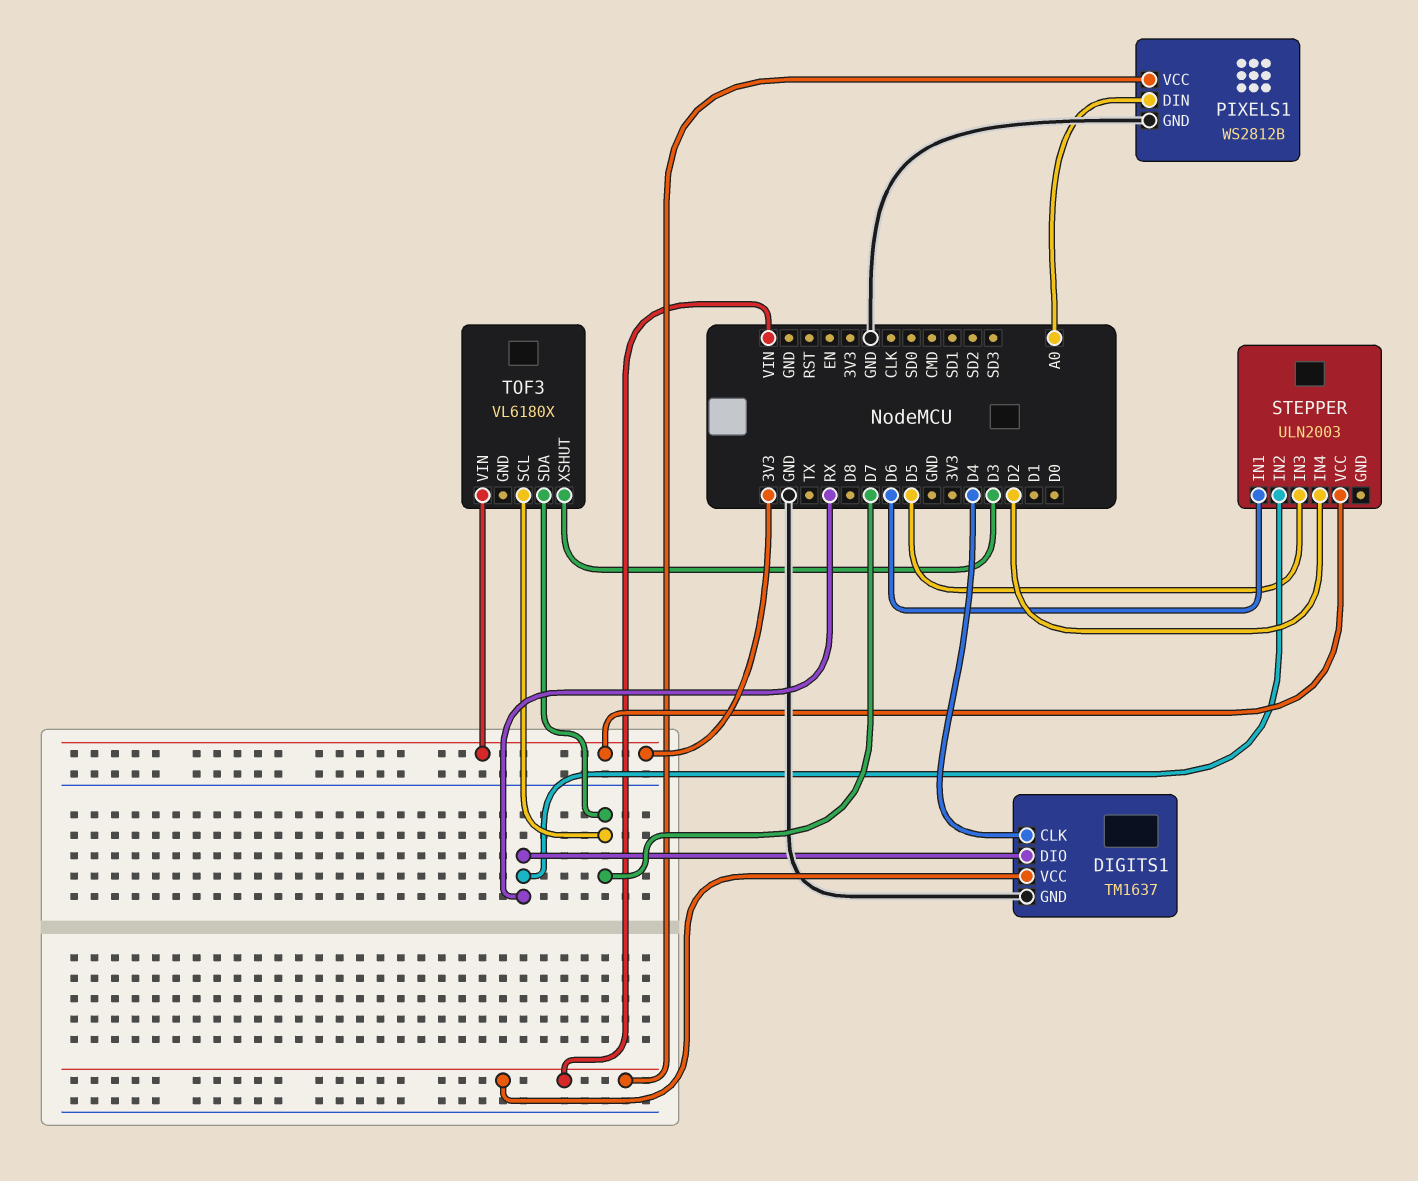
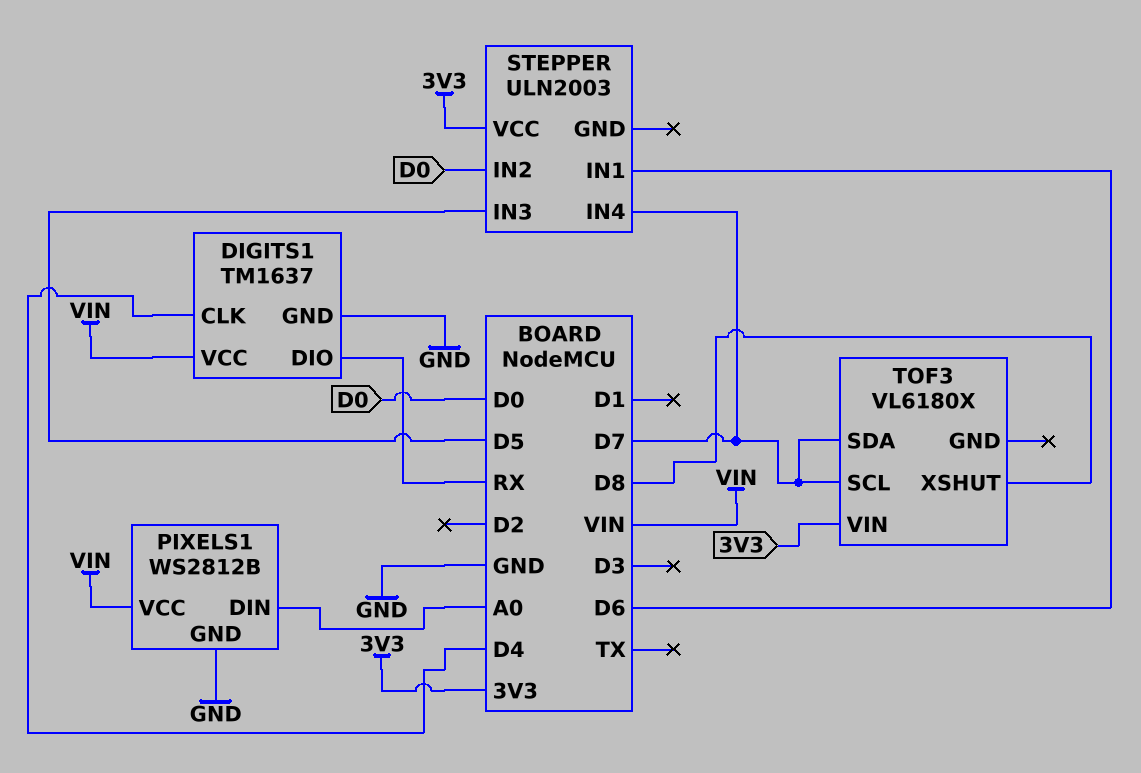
STEPPER pin IN2: RX -> D0
STEPPER pin IN4: D2 -> D7
TOF3 pin XSHUT: D3 -> D8

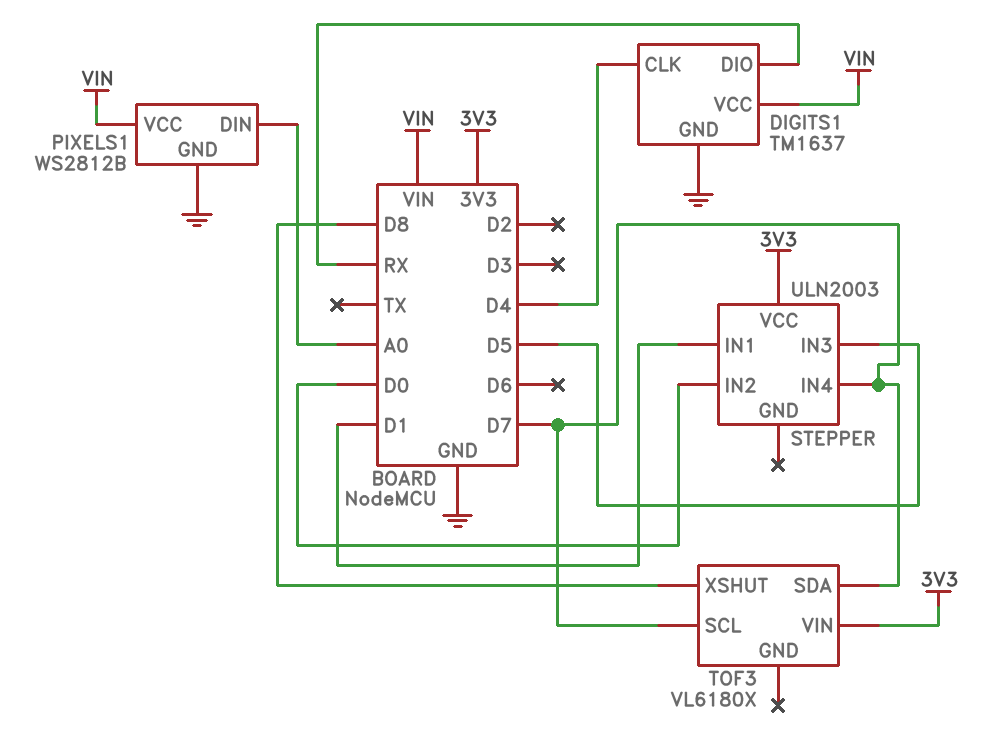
STEPPER pin IN1: D6 -> D1

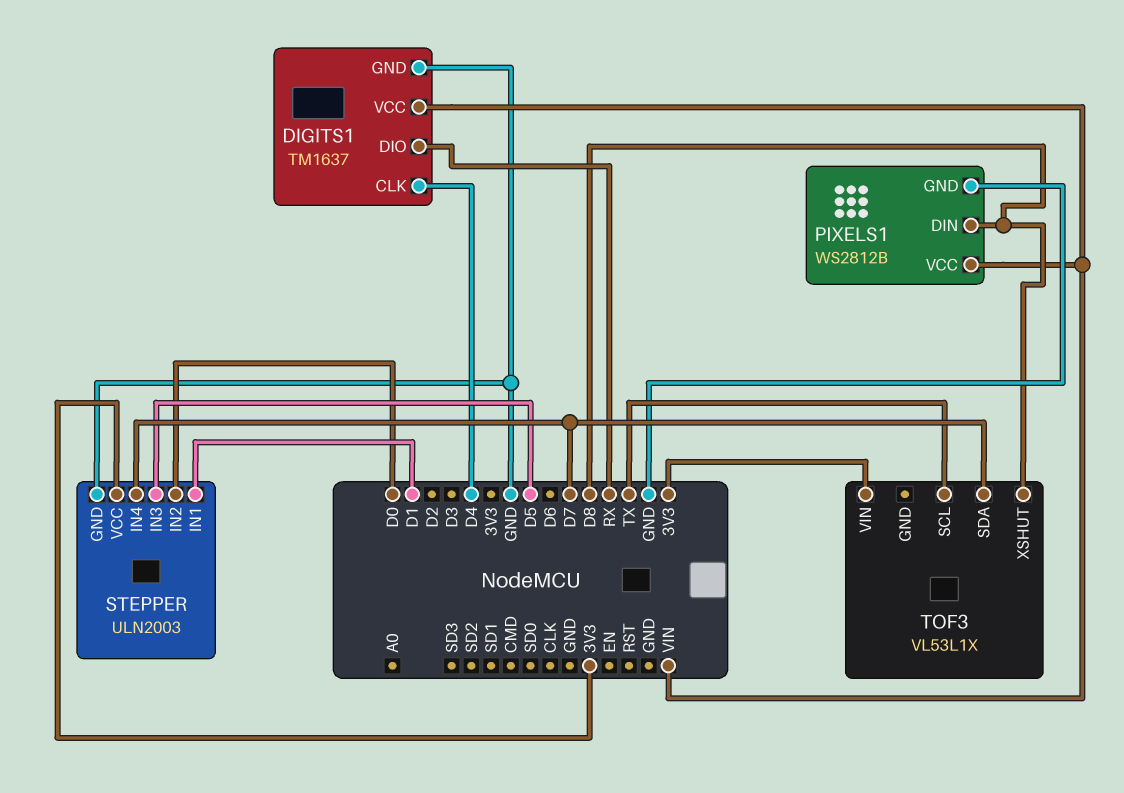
PIXELS1 pin DIN: A0 -> D8
STEPPER pin GND: none -> GND
TOF3: VL6180X -> VL53L1X
TOF3 pin SCL: D7 -> TX

